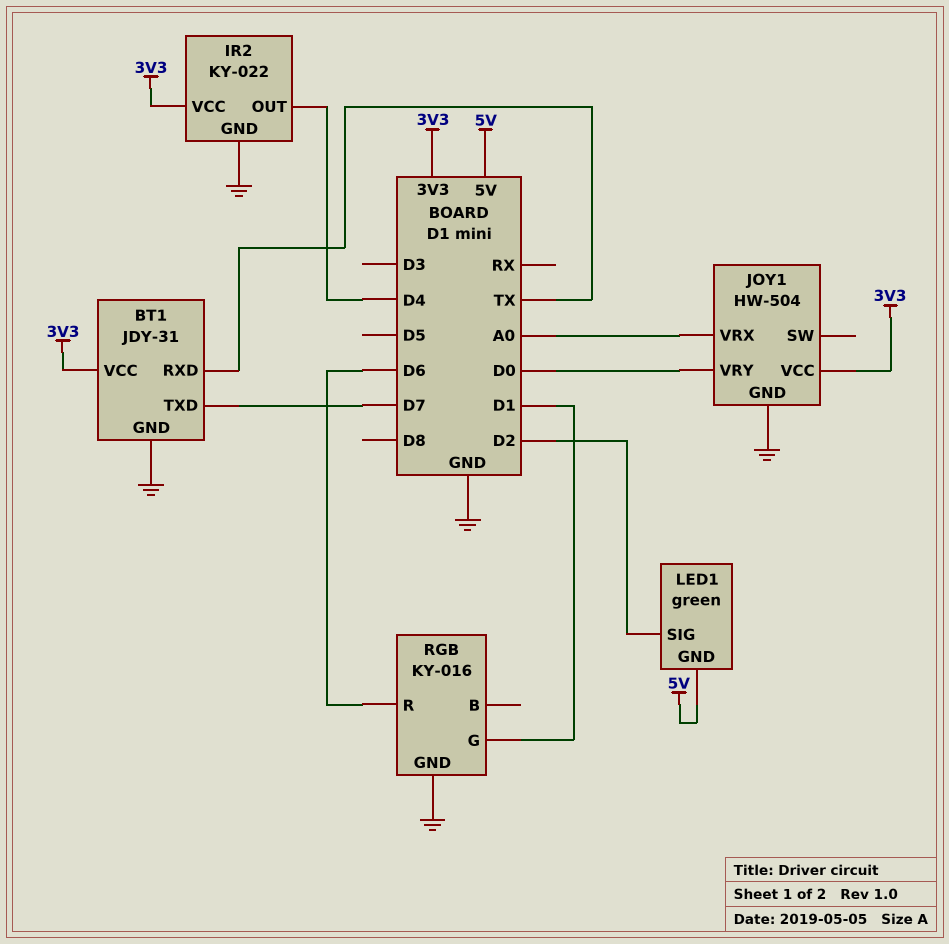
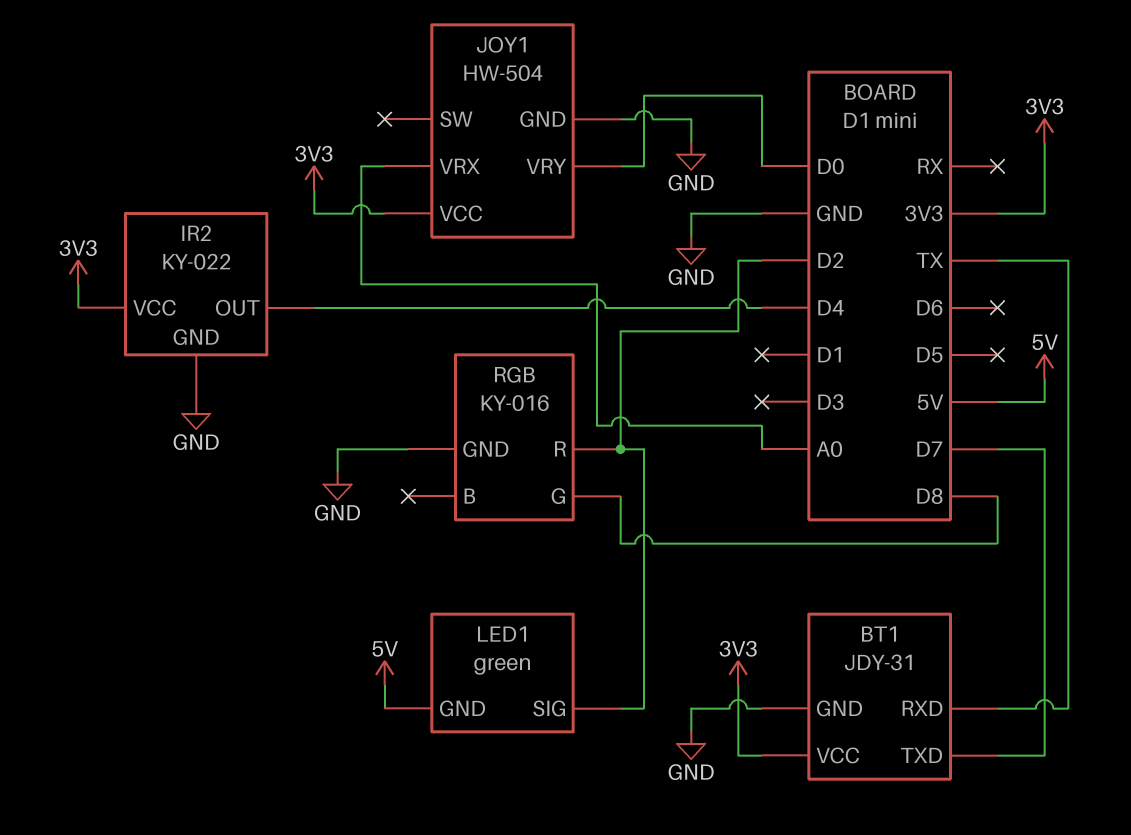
RGB pin G: D1 -> D8
RGB pin R: D6 -> D2

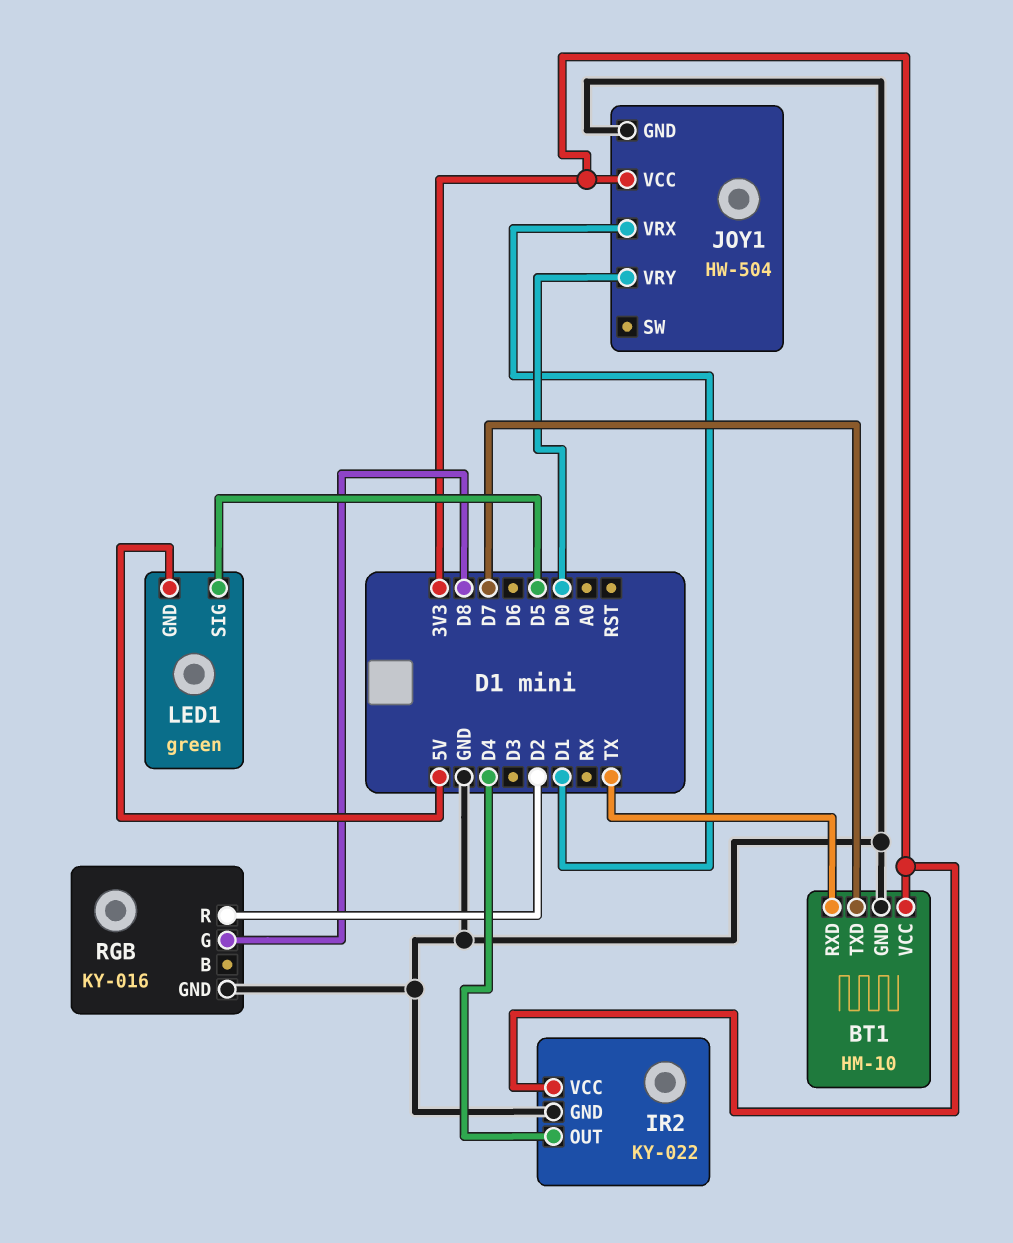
BT1: JDY-31 -> HM-10
JOY1 pin VRX: A0 -> D1
LED1 pin SIG: D2 -> D5

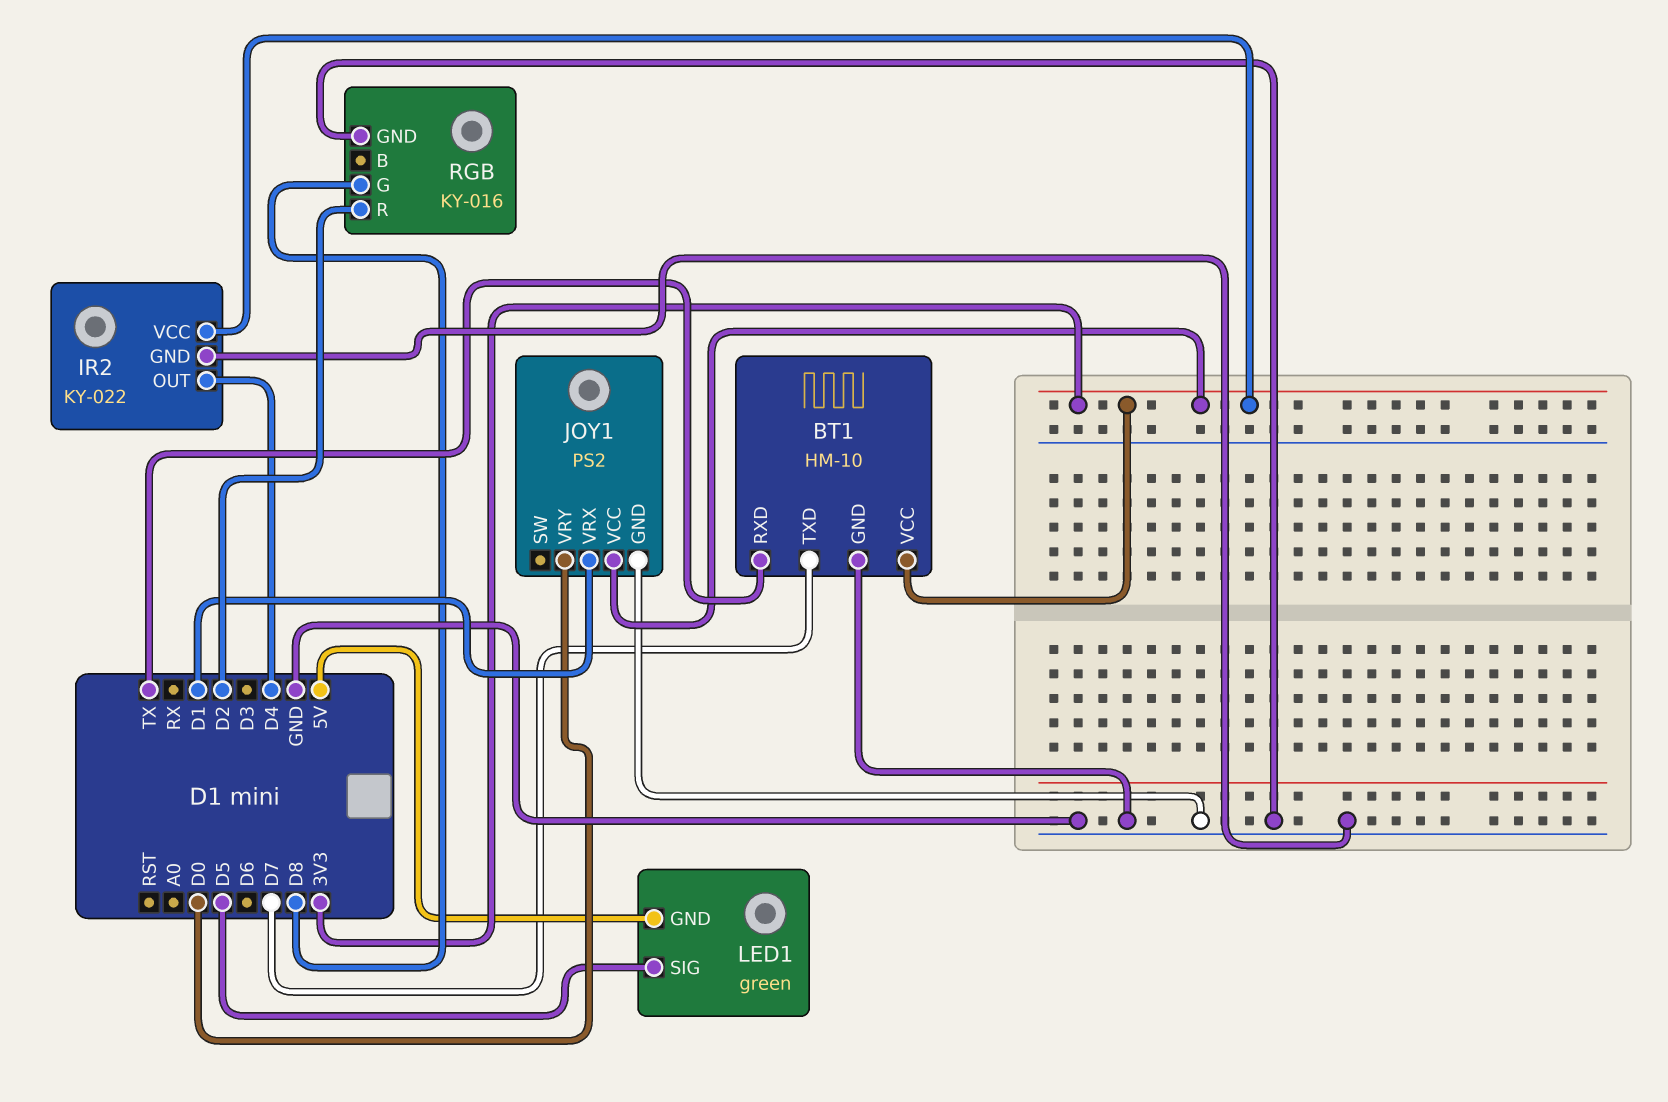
JOY1: HW-504 -> PS2

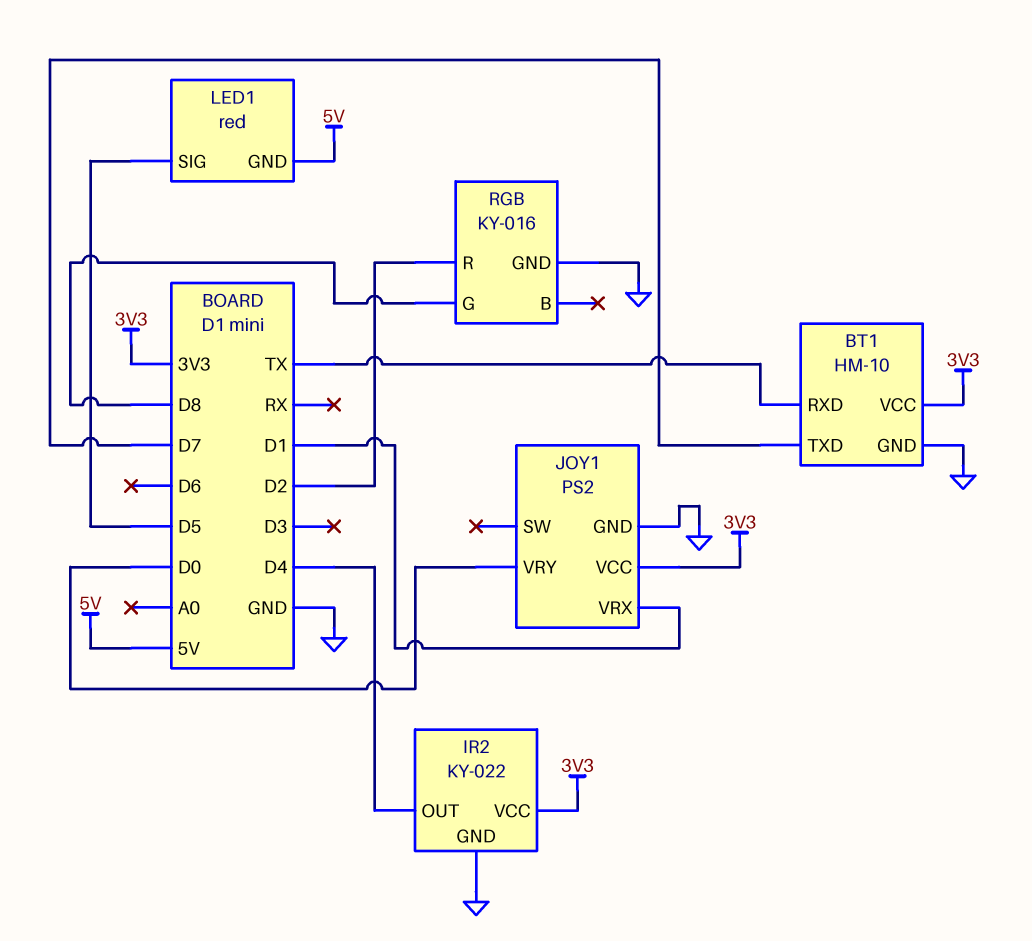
LED1: green -> red

